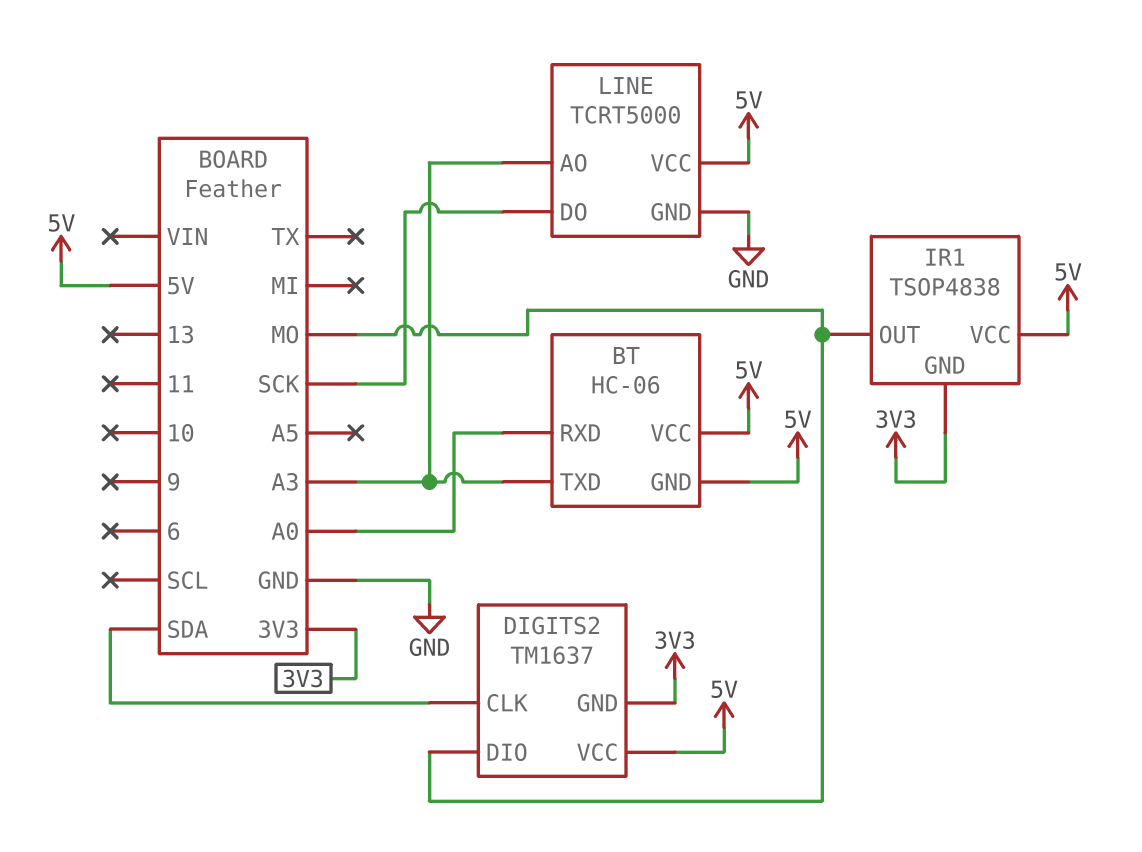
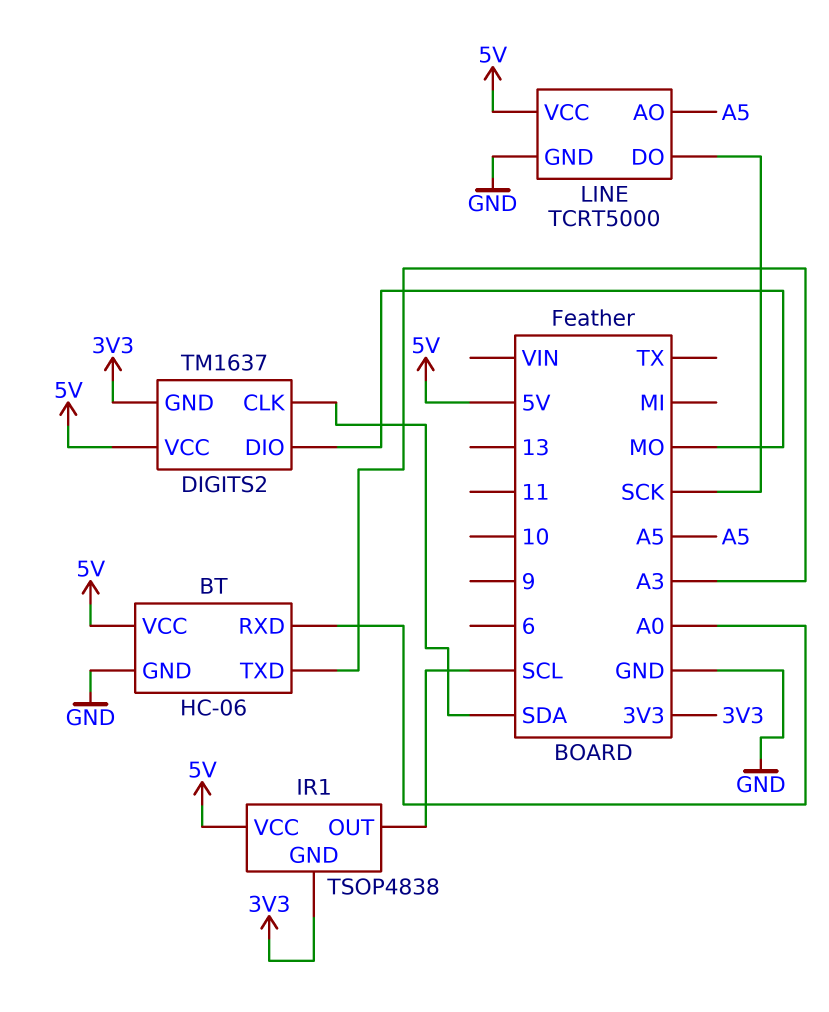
BT pin GND: 5V -> GND
IR1 pin OUT: MO -> SCL
LINE pin AO: A3 -> A5

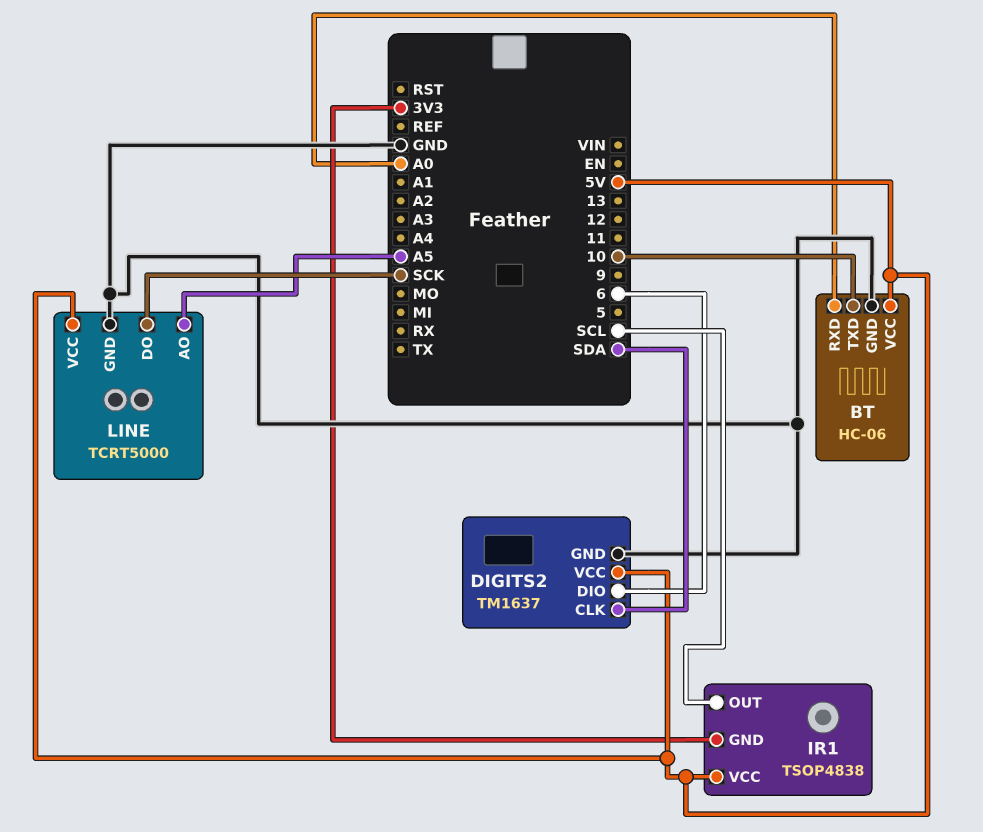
BT pin TXD: A3 -> 10
DIGITS2 pin DIO: MO -> 6
DIGITS2 pin GND: 3V3 -> GND

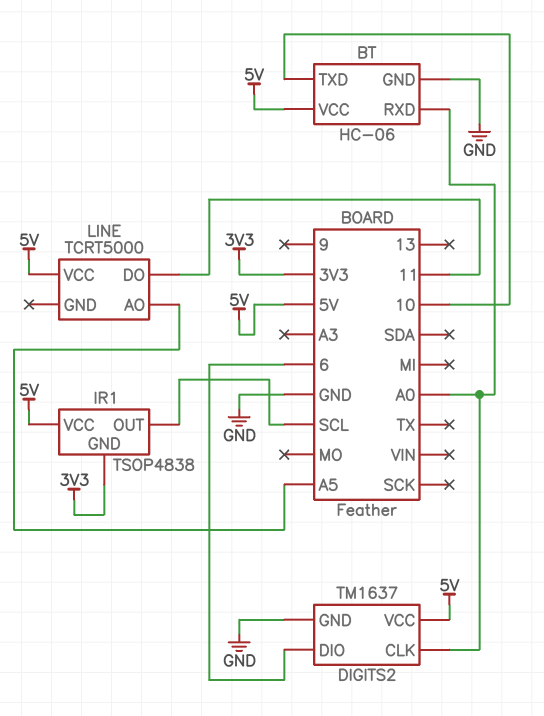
DIGITS2 pin CLK: SDA -> A0
LINE pin DO: SCK -> 11
LINE pin GND: GND -> none

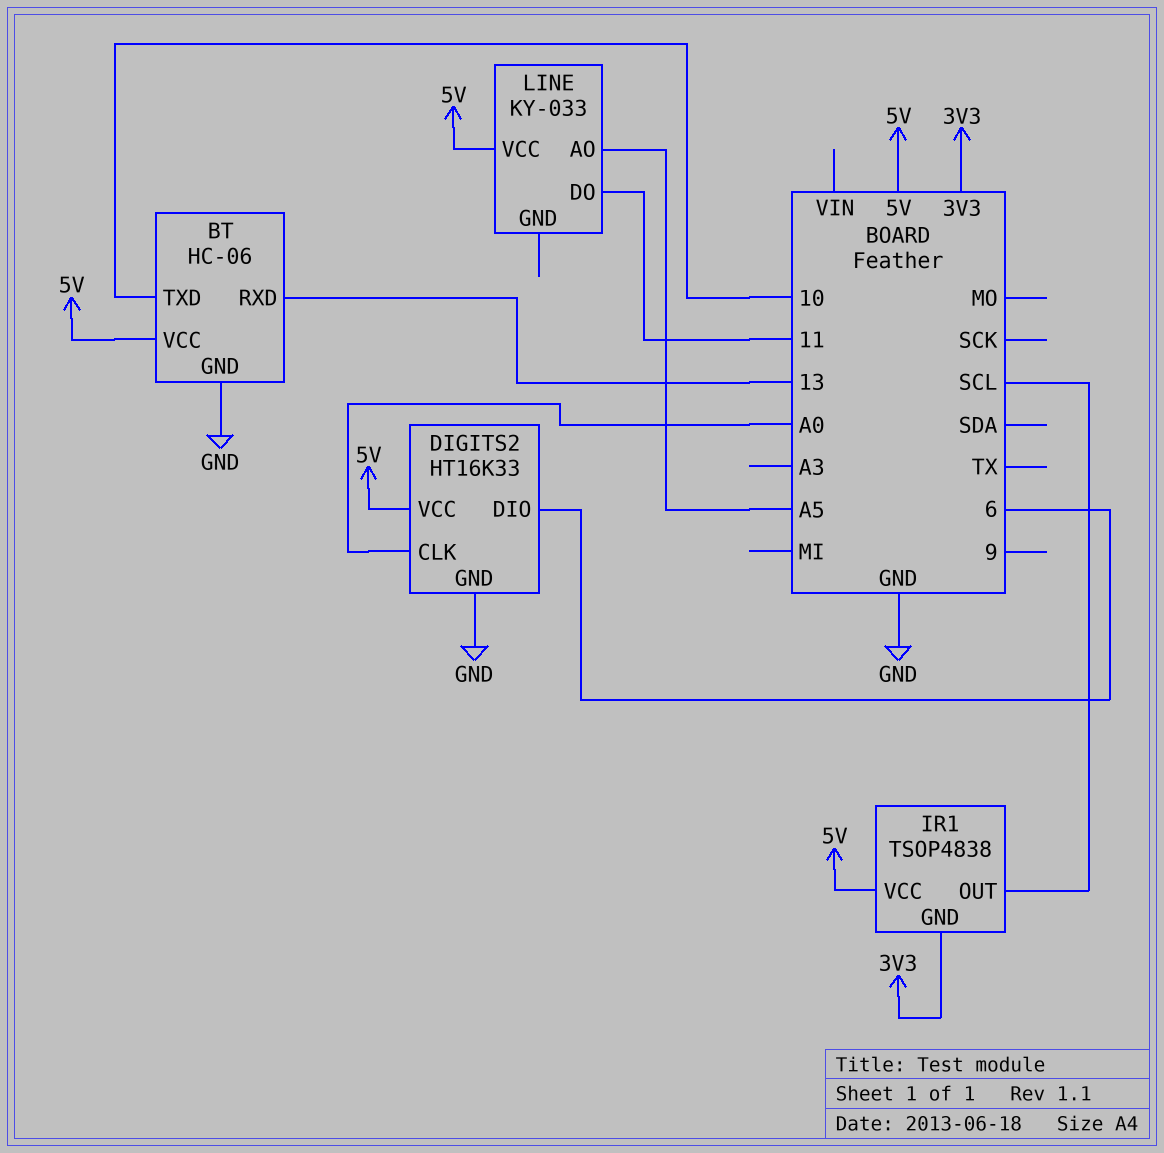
BT pin RXD: A0 -> 13
DIGITS2: TM1637 -> HT16K33
LINE: TCRT5000 -> KY-033

